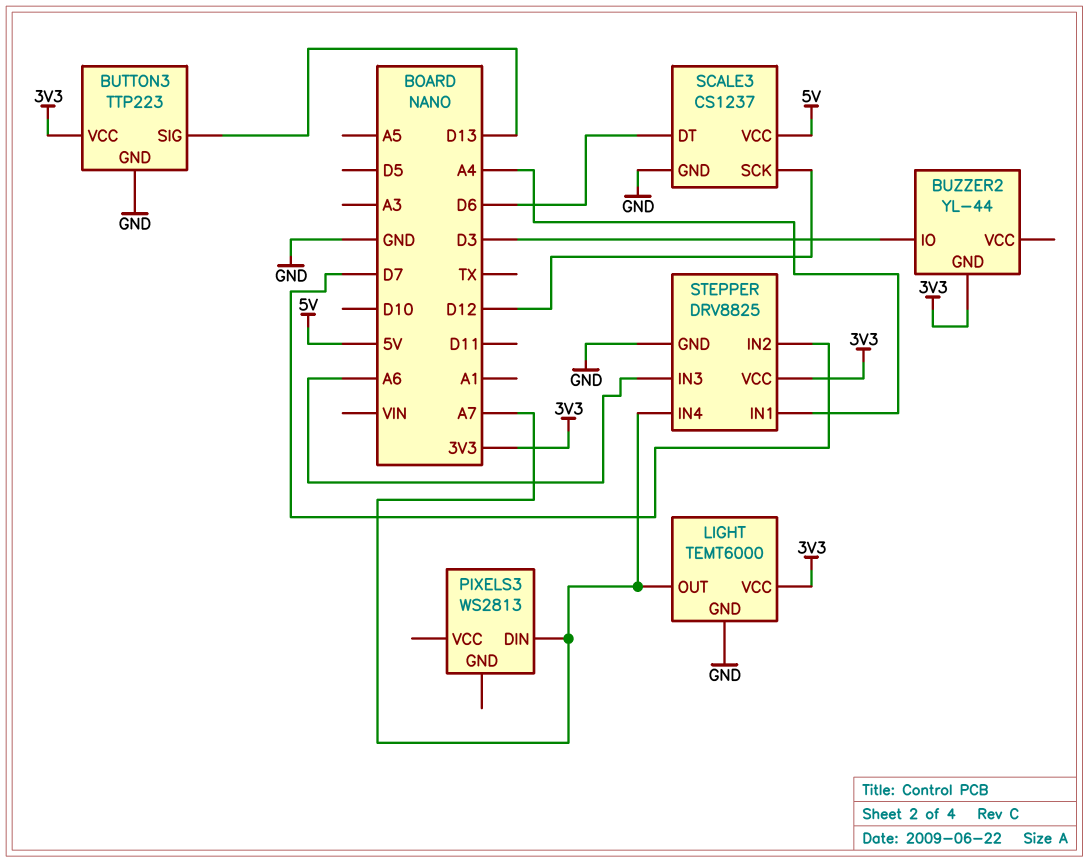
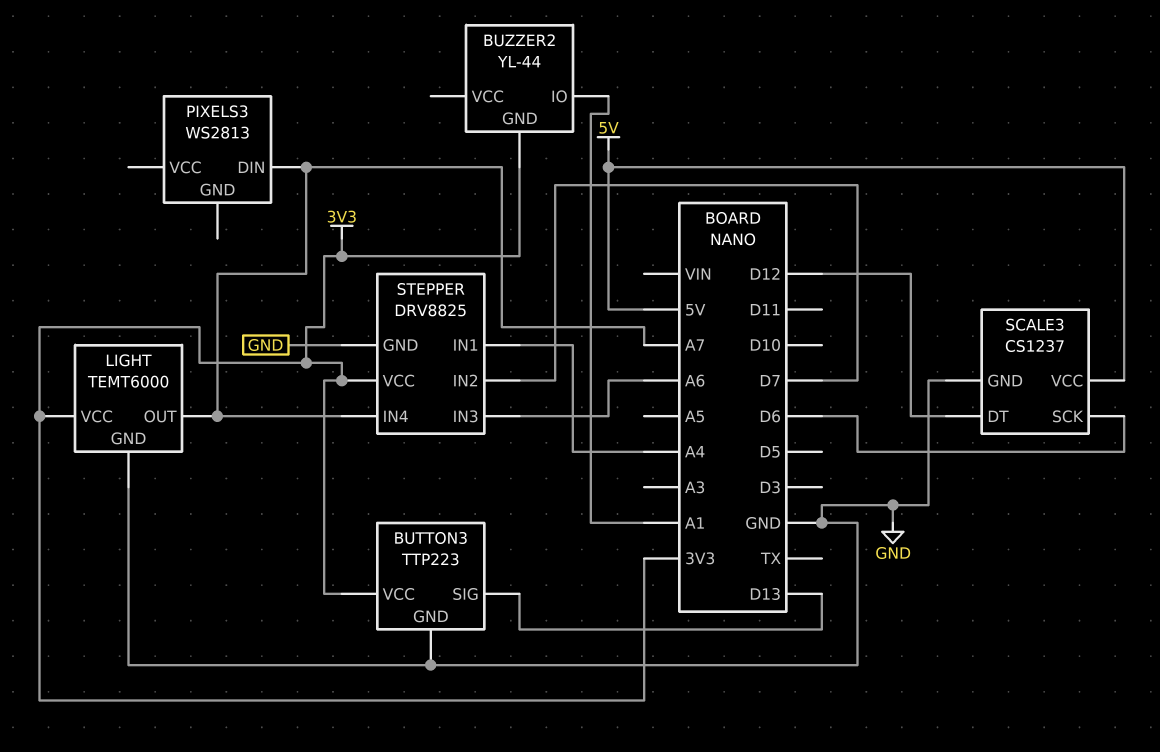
BUZZER2 pin IO: D3 -> A1
SCALE3 pin DT: D6 -> D12
SCALE3 pin SCK: D12 -> D6

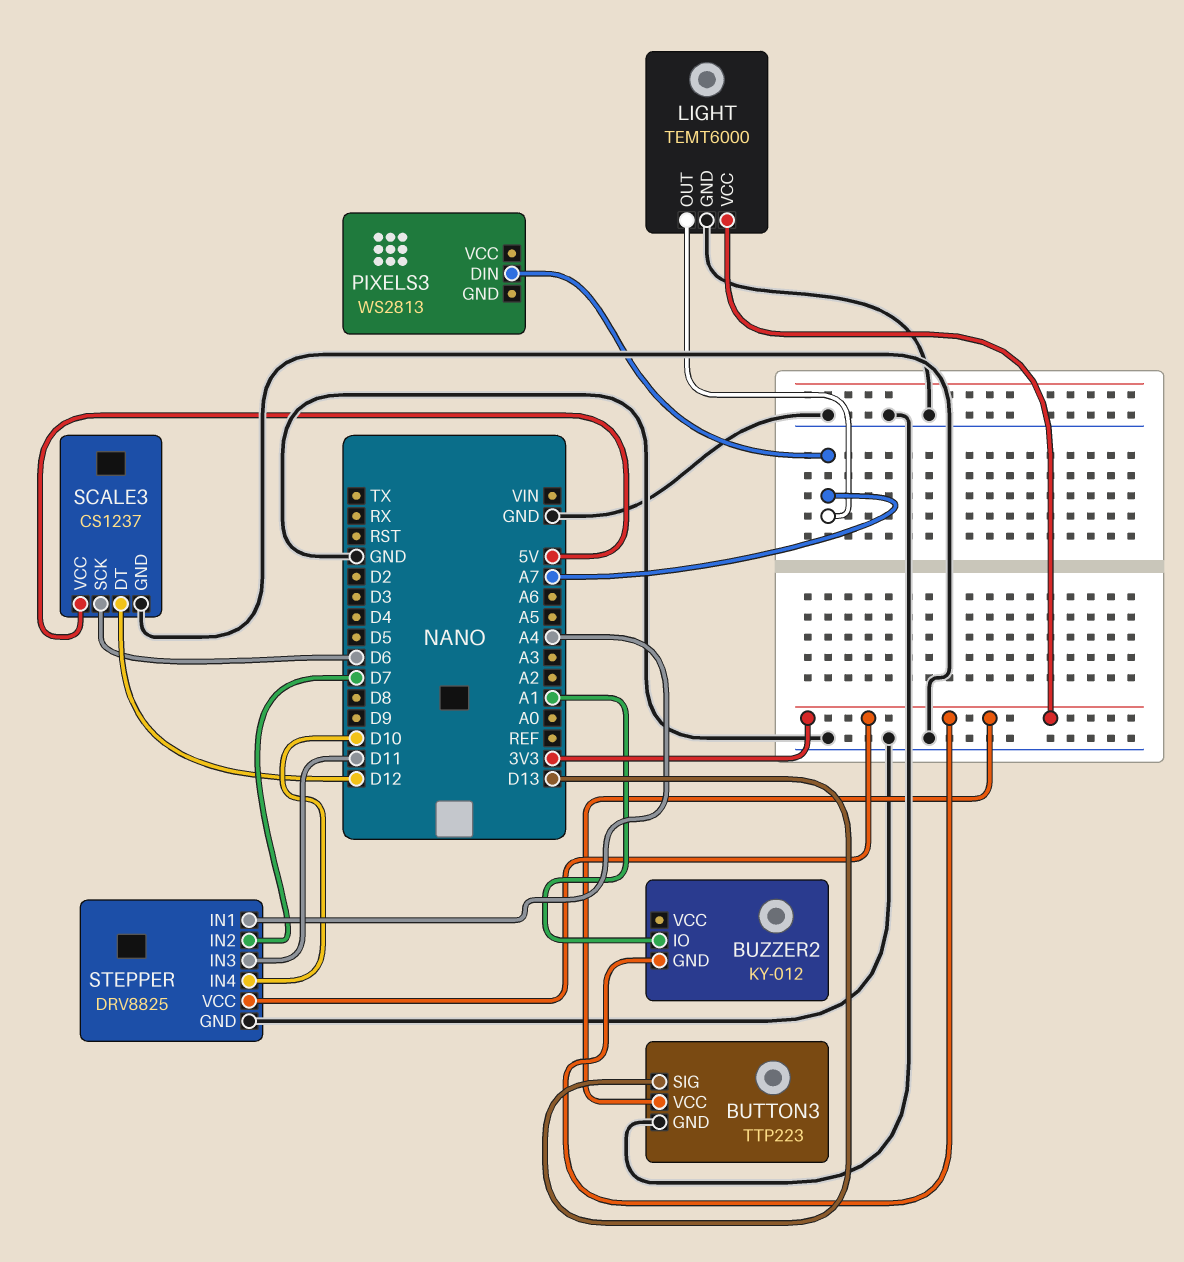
BUZZER2: YL-44 -> KY-012
STEPPER pin IN3: A6 -> D11
STEPPER pin IN4: A7 -> D10

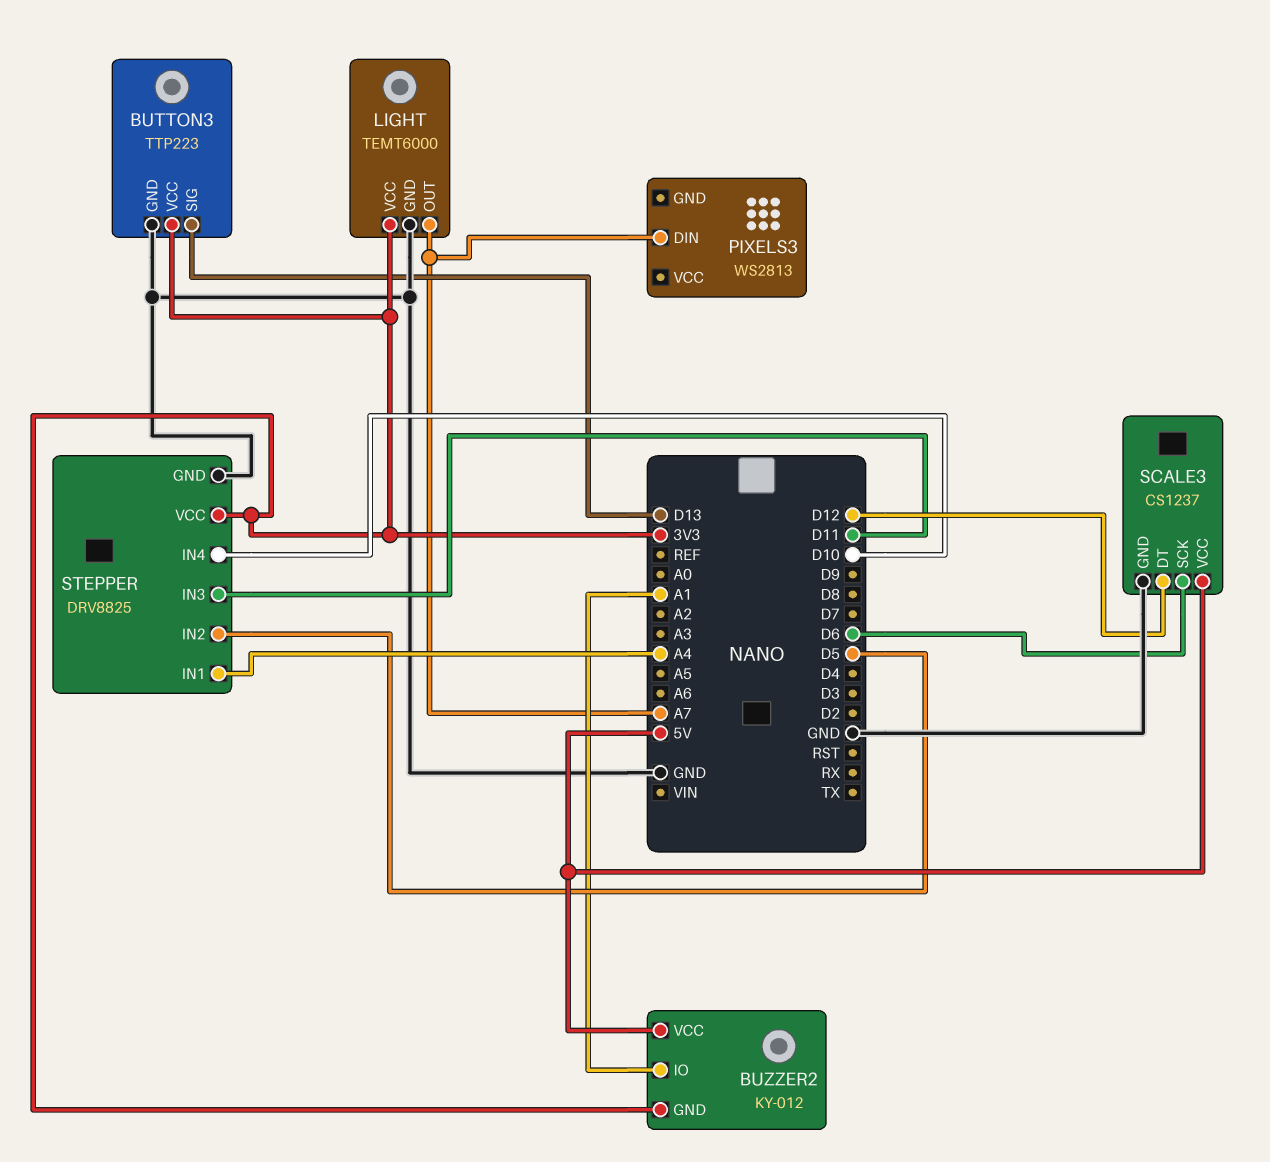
BUZZER2 pin VCC: none -> 5V
STEPPER pin IN2: D7 -> D5

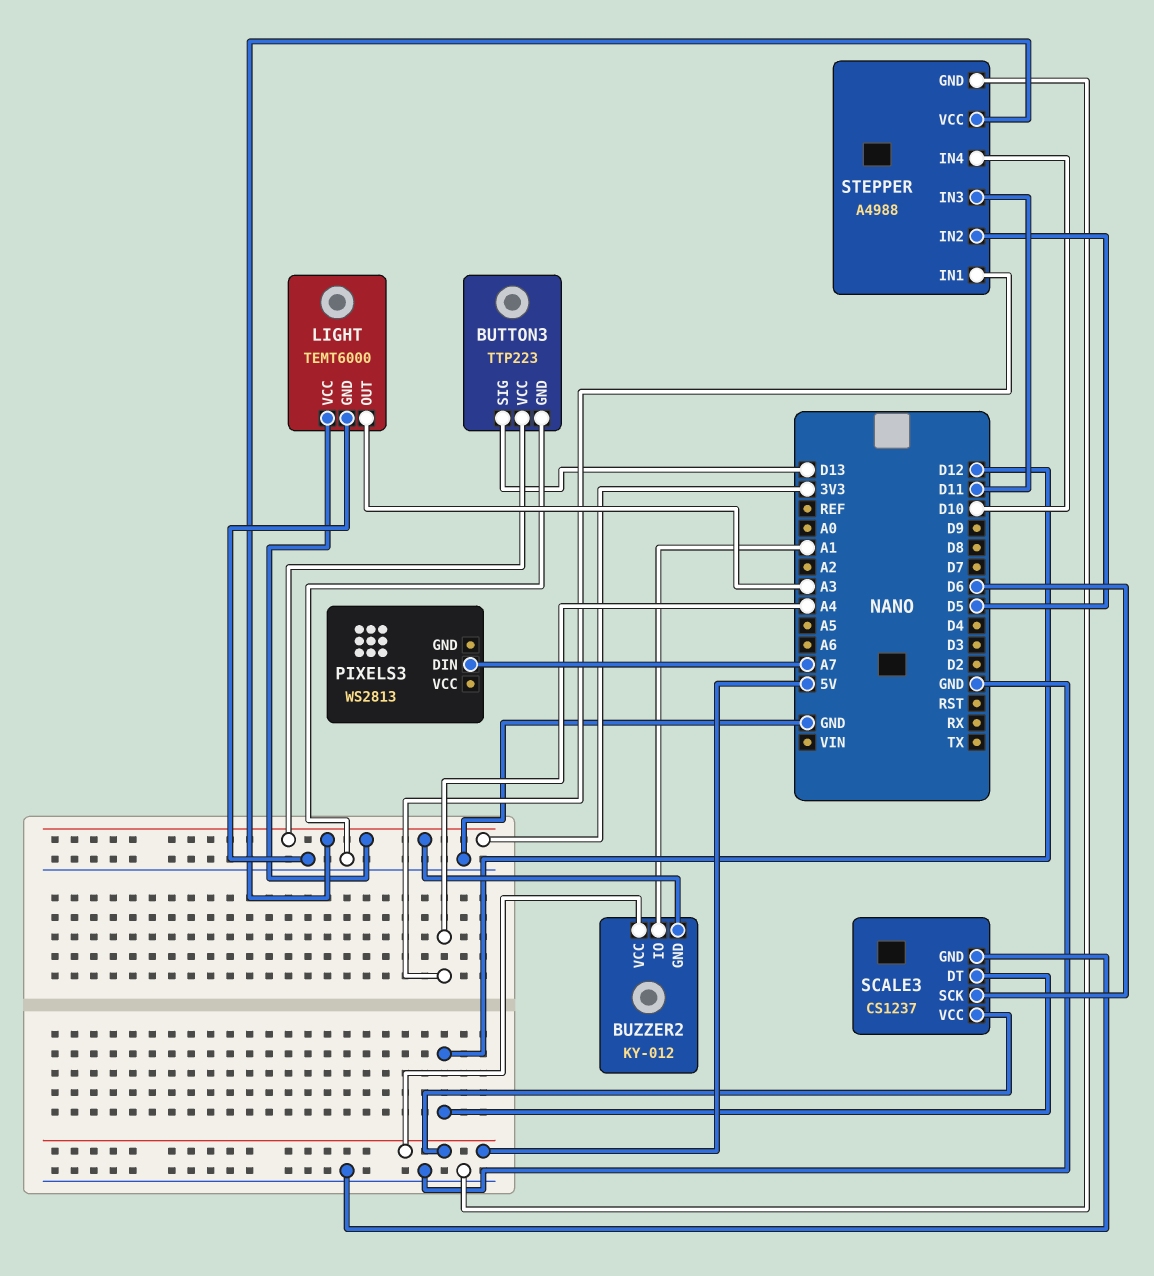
LIGHT pin OUT: A7 -> A3
STEPPER: DRV8825 -> A4988

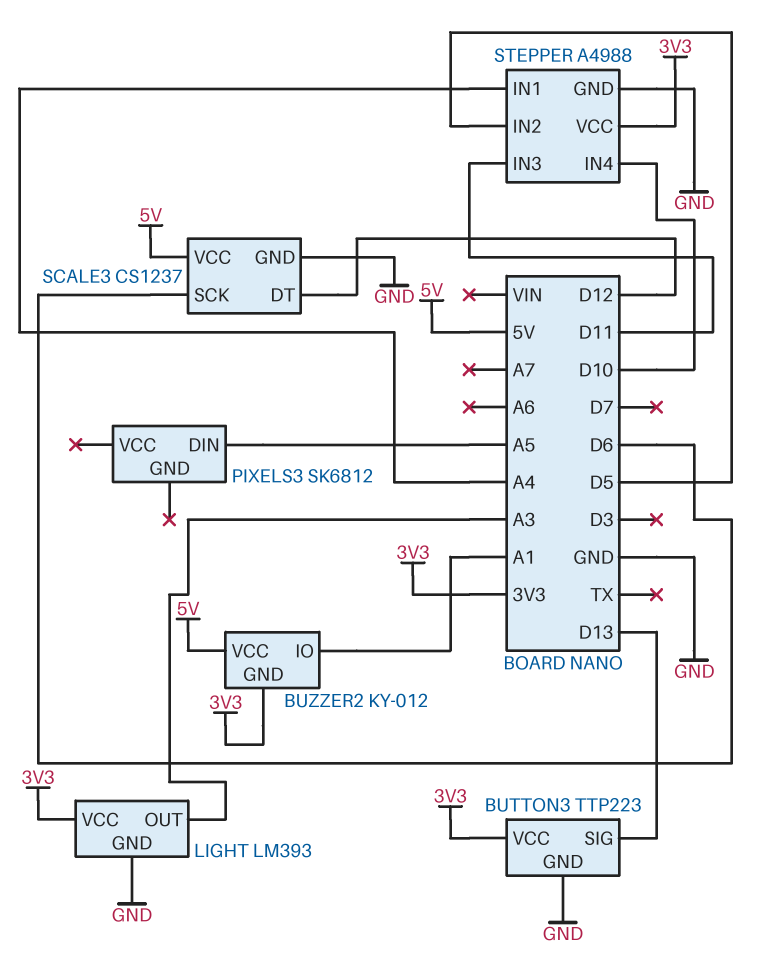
LIGHT: TEMT6000 -> LM393
PIXELS3: WS2813 -> SK6812
PIXELS3 pin DIN: A7 -> A5

